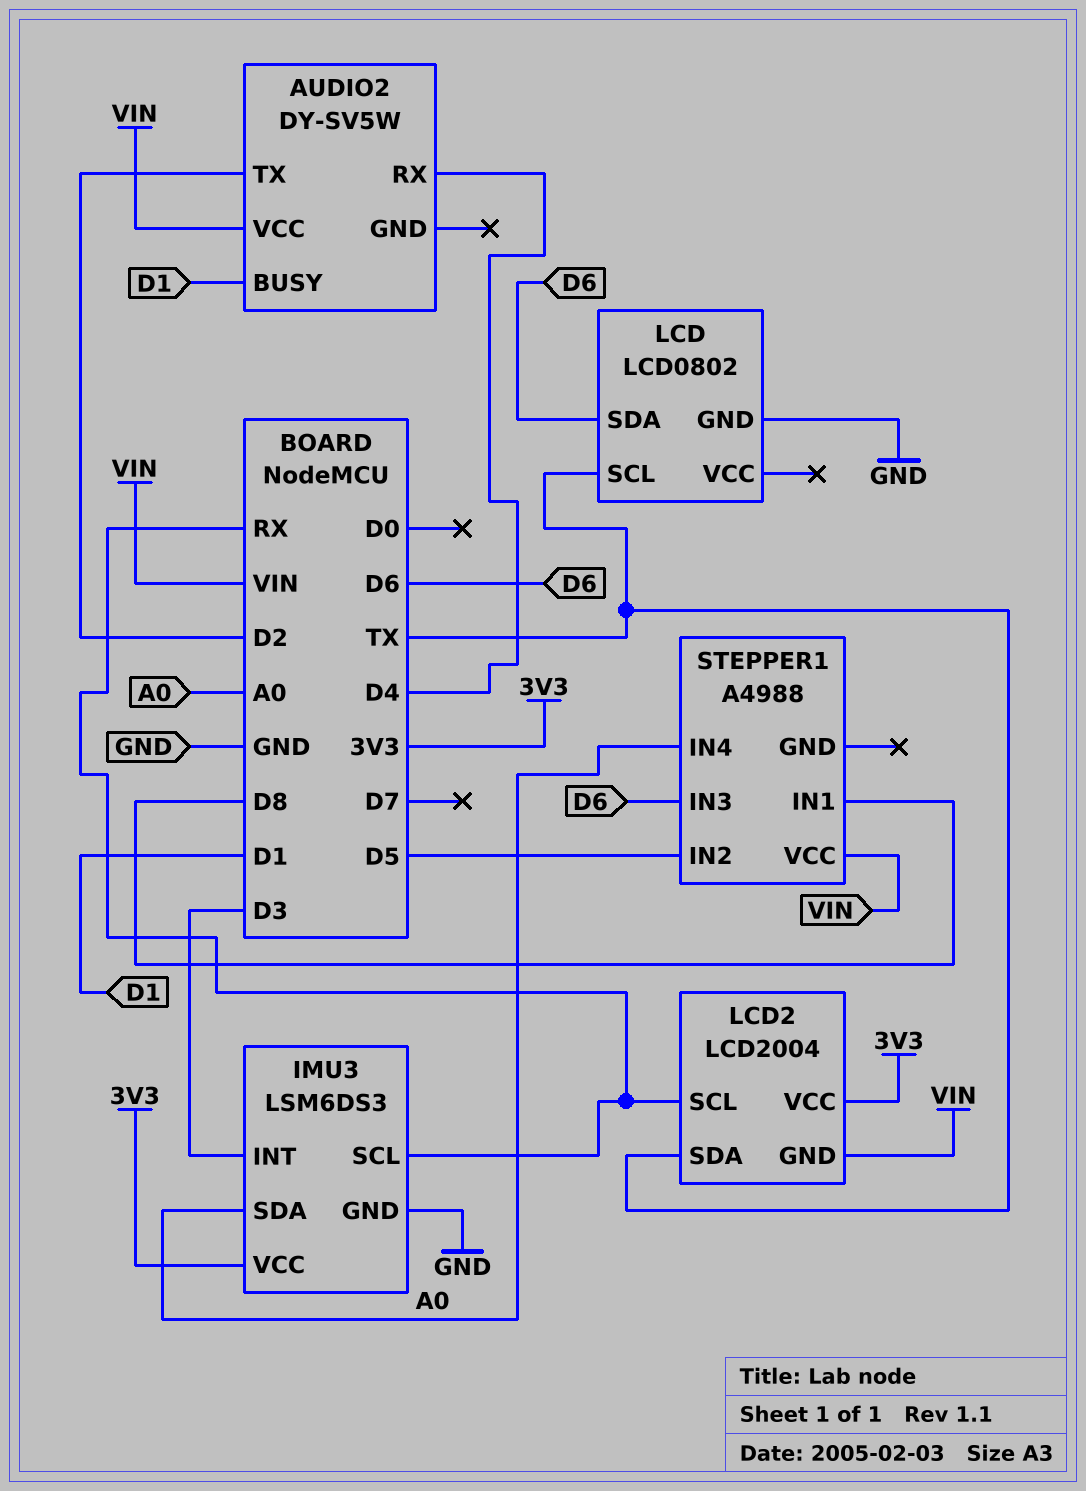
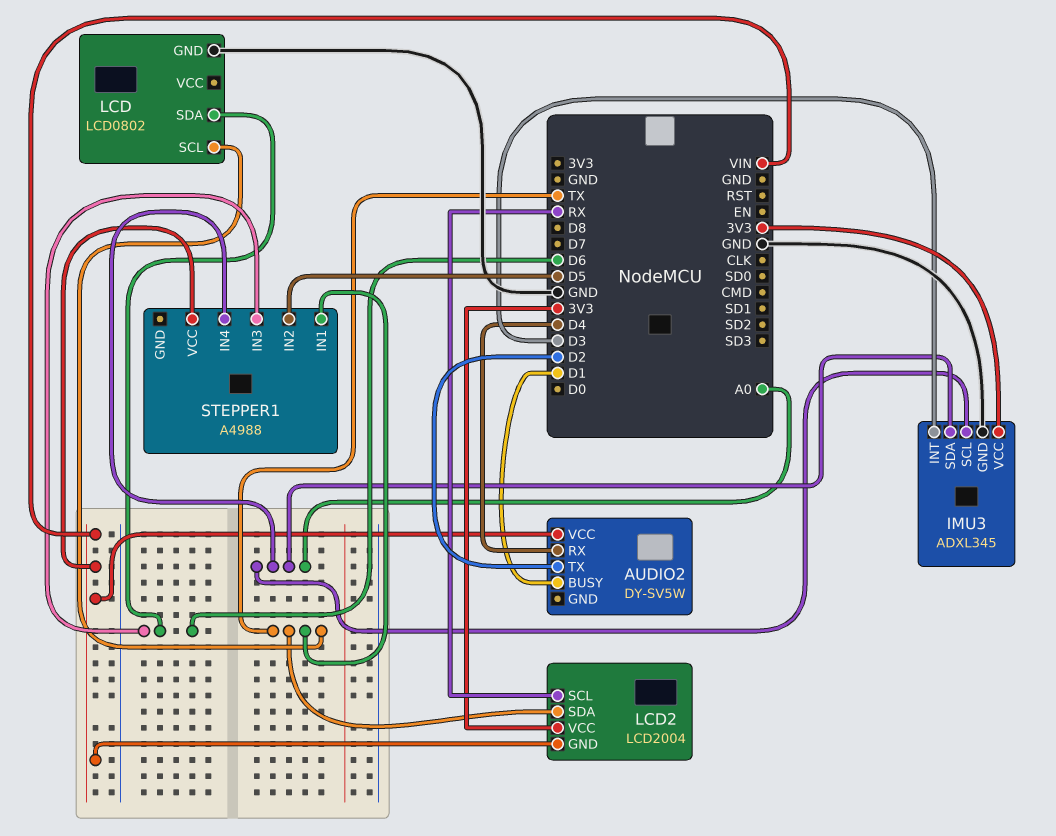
IMU3: LSM6DS3 -> ADXL345
IMU3 pin SCL: RX -> A0
STEPPER1 pin IN1: D8 -> TX

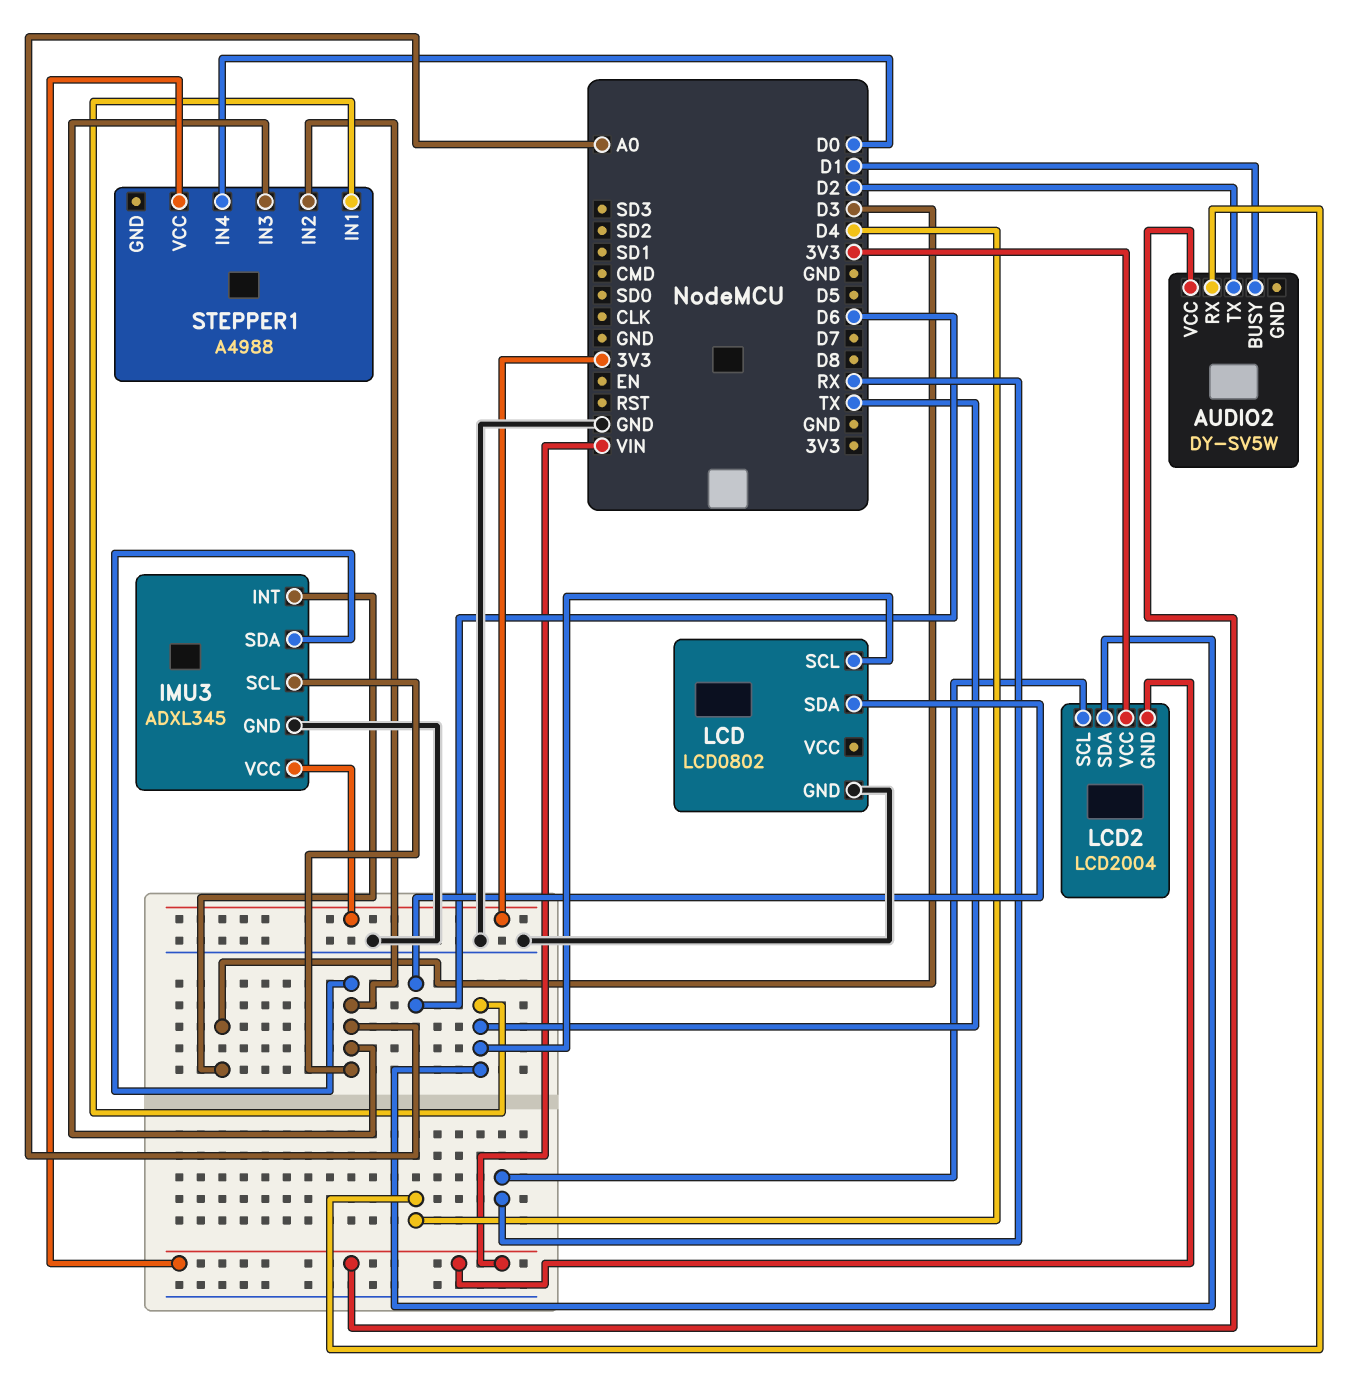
STEPPER1 pin IN2: D5 -> A0
STEPPER1 pin IN3: D6 -> A0
STEPPER1 pin IN4: A0 -> D0

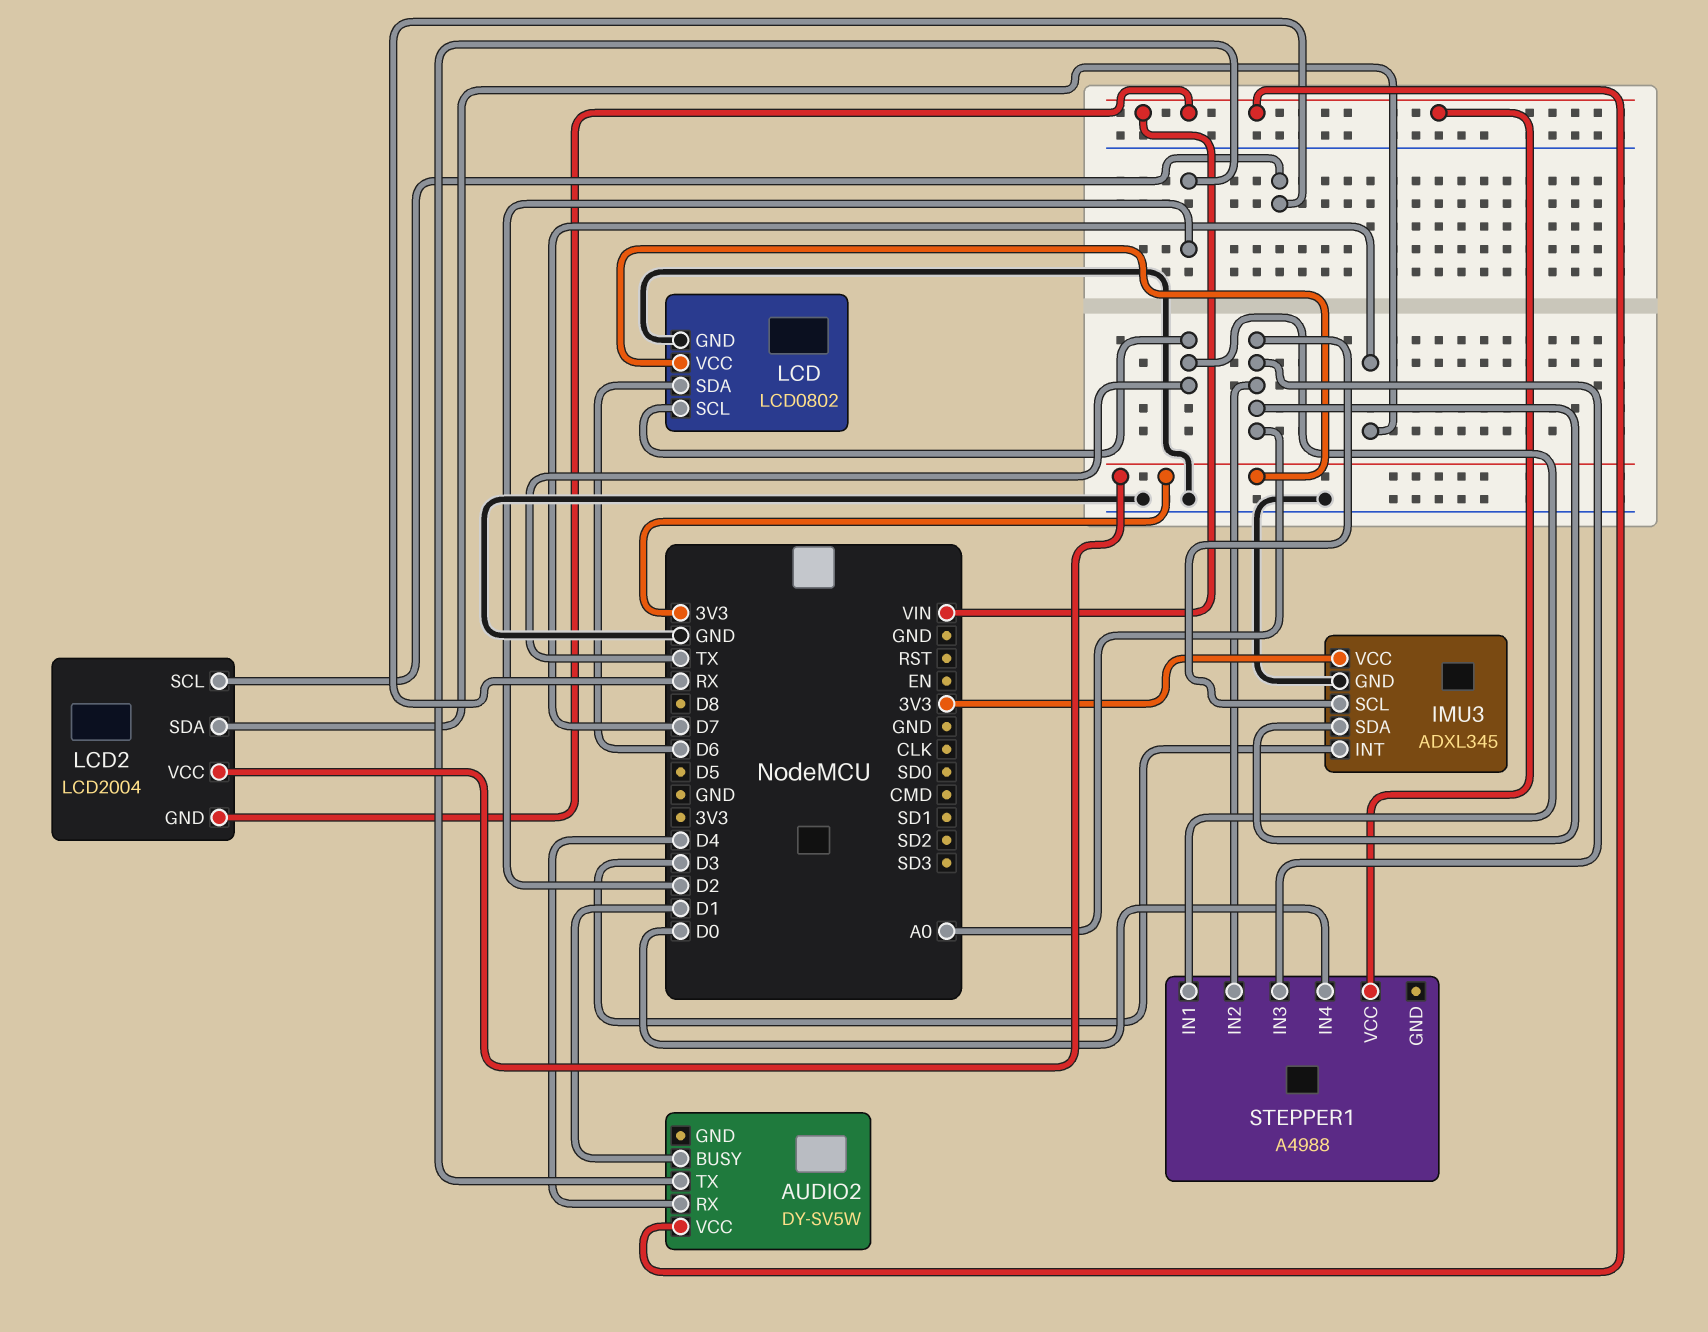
LCD pin VCC: none -> 3V3
LCD2 pin SDA: TX -> D7

